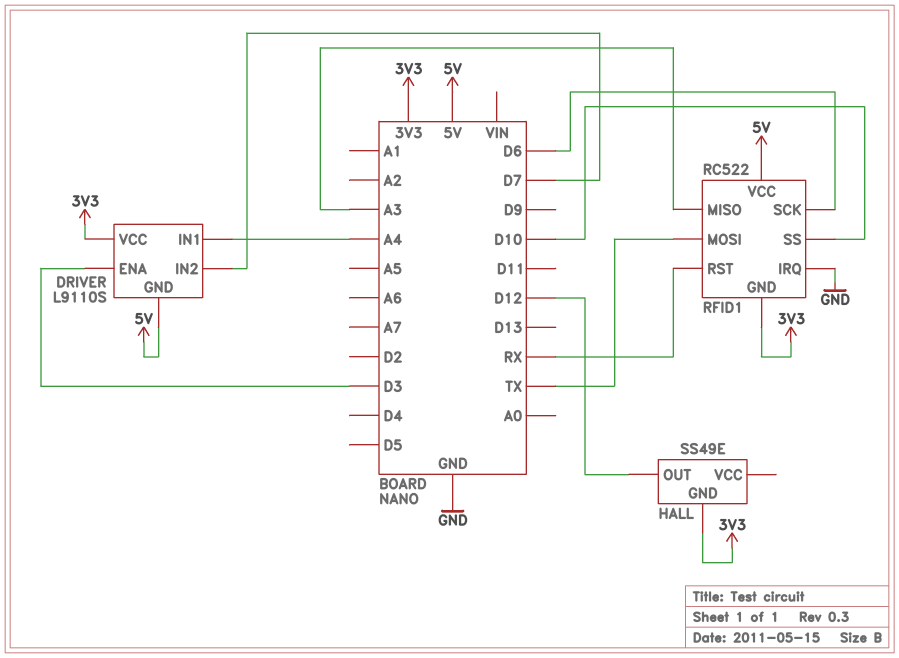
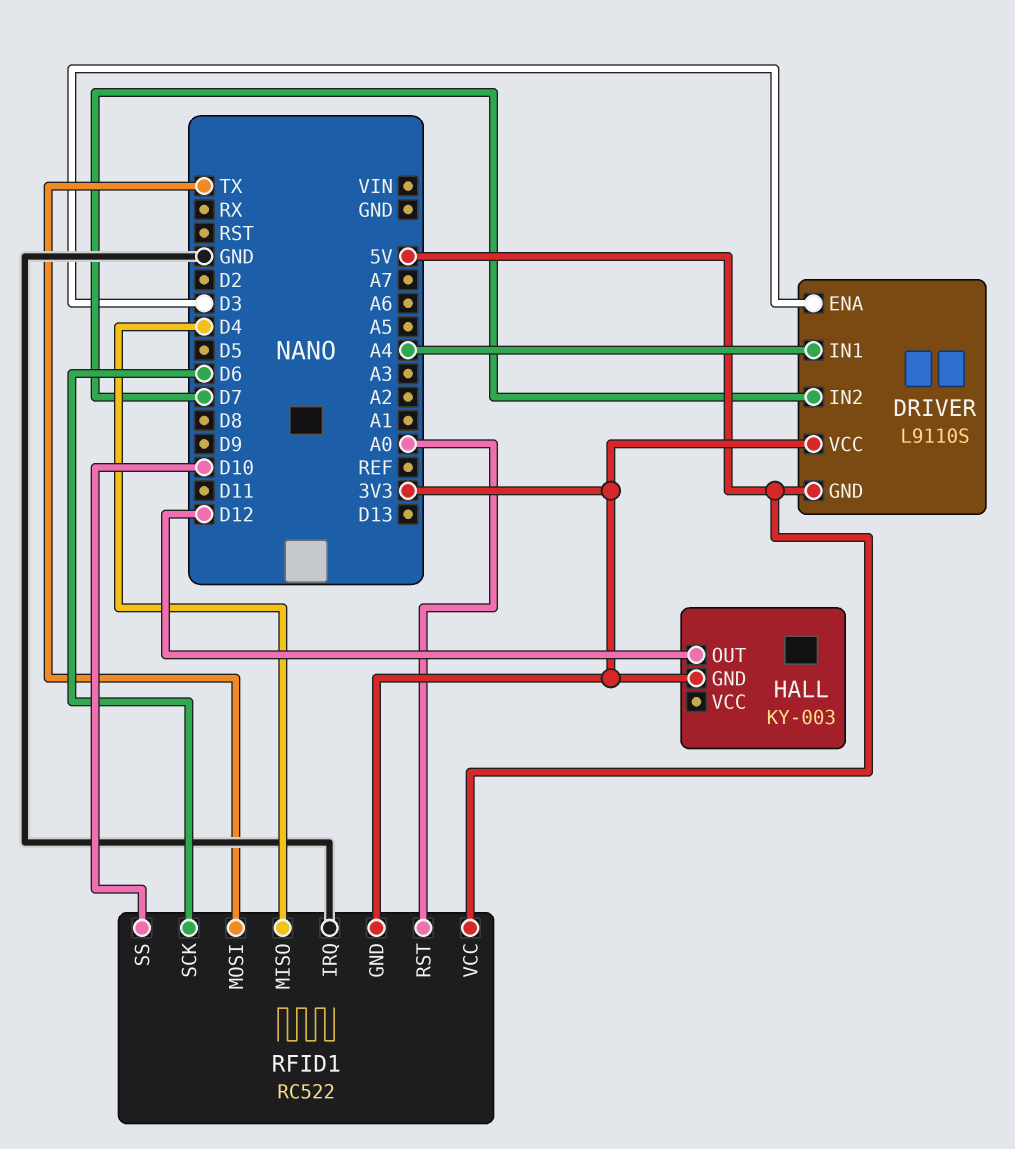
HALL: SS49E -> KY-003
RFID1 pin MISO: A3 -> D4
RFID1 pin RST: RX -> A0

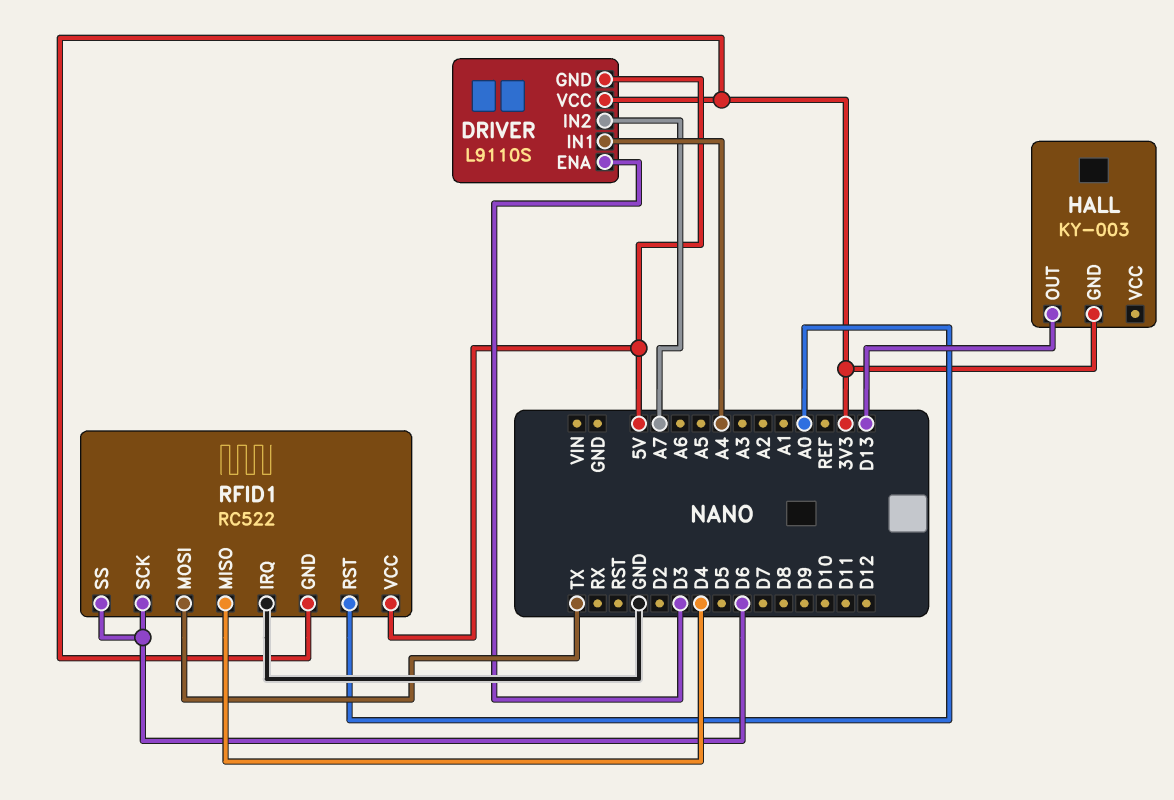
DRIVER pin IN2: D7 -> A7
HALL pin OUT: D12 -> D13
RFID1 pin SS: D10 -> D6

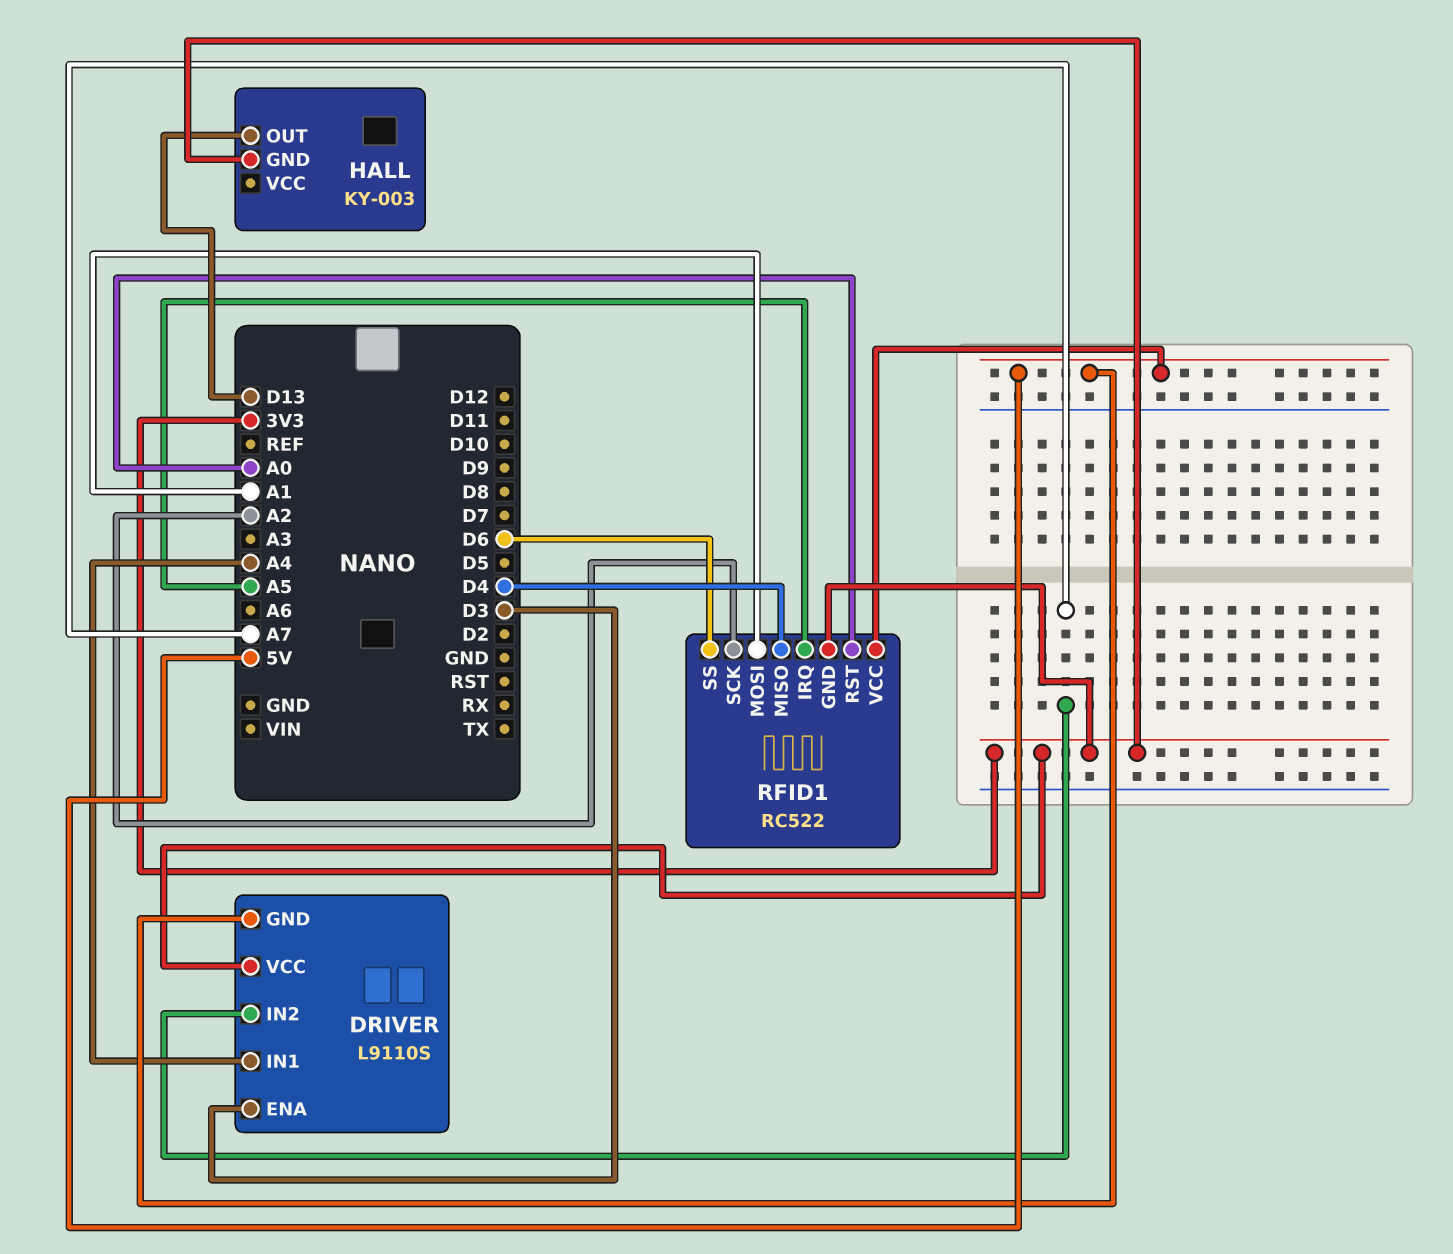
RFID1 pin IRQ: GND -> A5
RFID1 pin MOSI: TX -> A1
RFID1 pin SCK: D6 -> A2

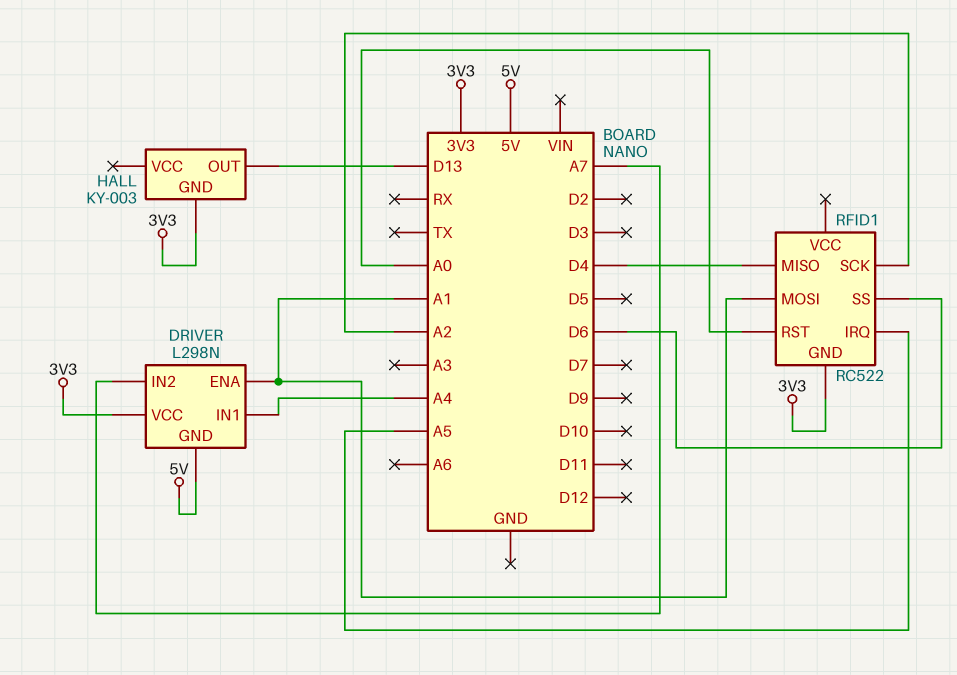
DRIVER: L9110S -> L298N
DRIVER pin ENA: D3 -> A1
RFID1 pin VCC: 5V -> none

